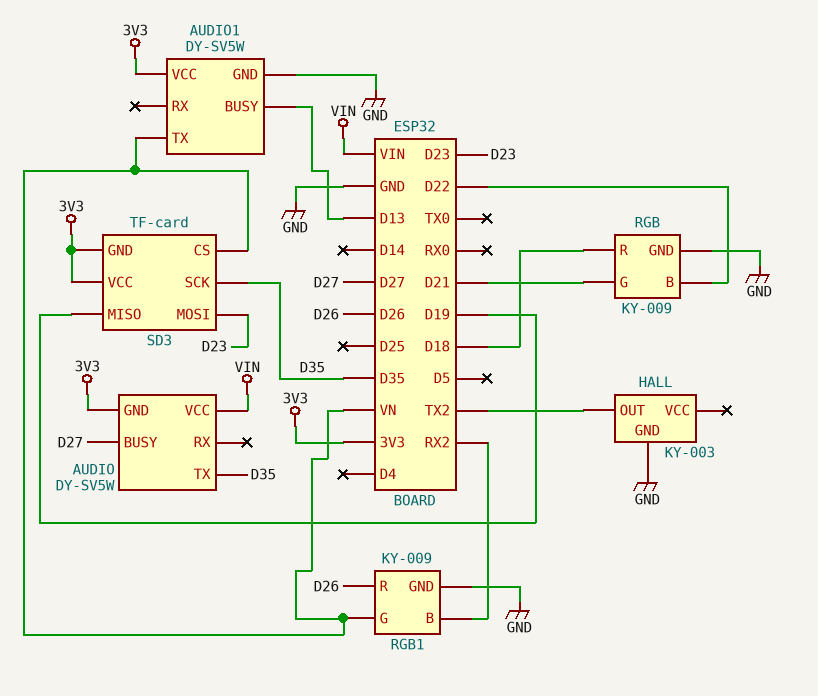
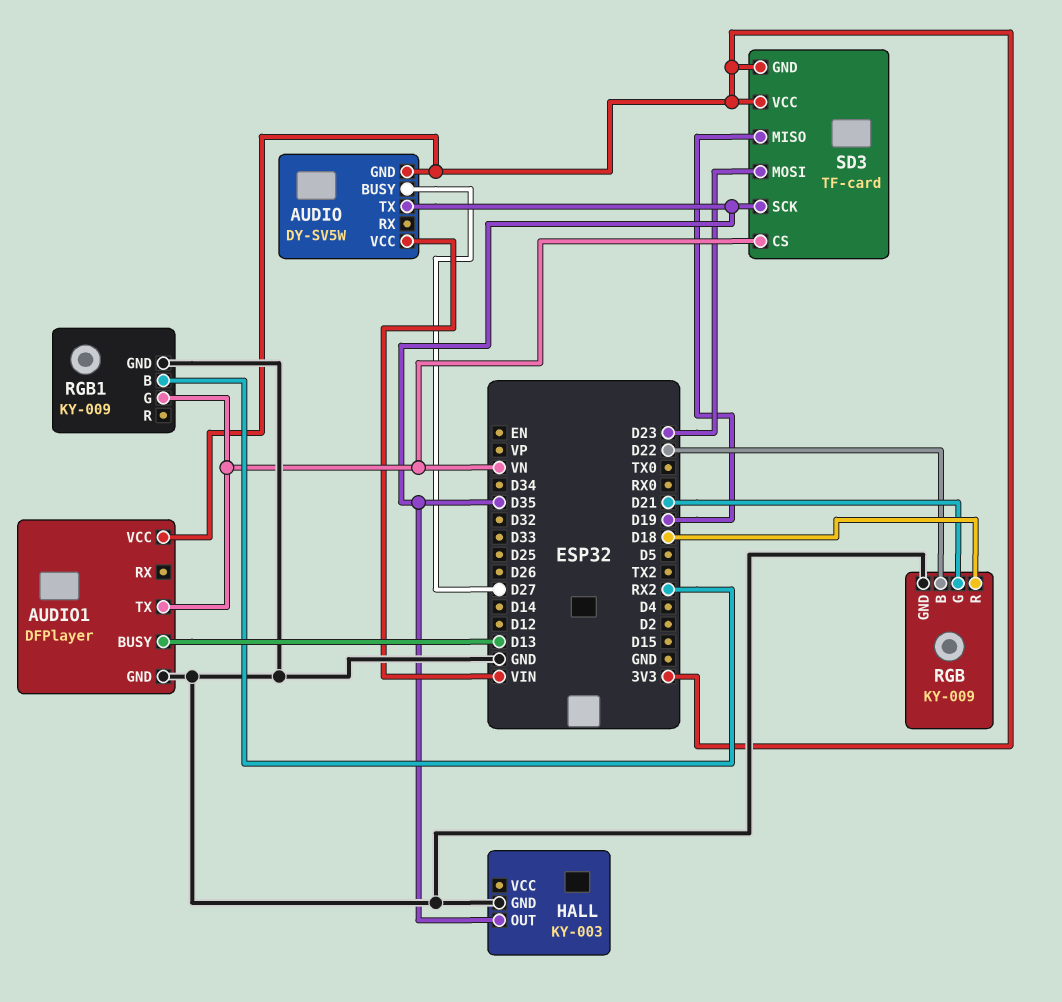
AUDIO1: DY-SV5W -> DFPlayer
HALL pin OUT: TX2 -> D35
RGB1 pin R: D26 -> none

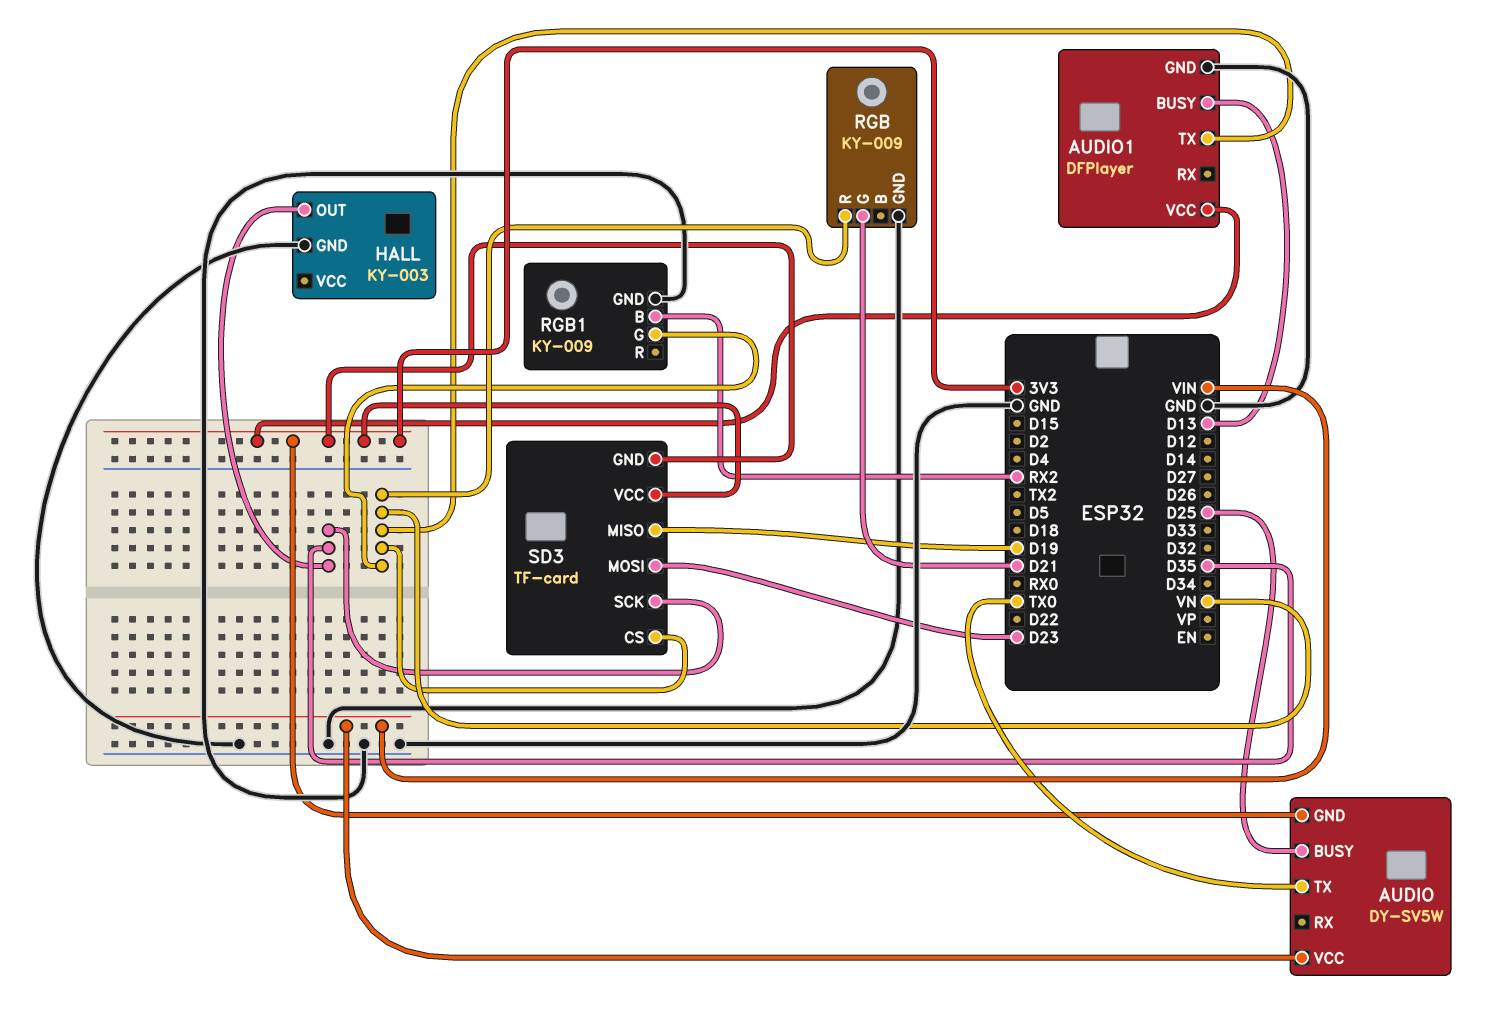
AUDIO pin BUSY: D27 -> D25
AUDIO pin TX: D35 -> TX0
RGB pin B: D22 -> none
RGB pin R: D18 -> VN

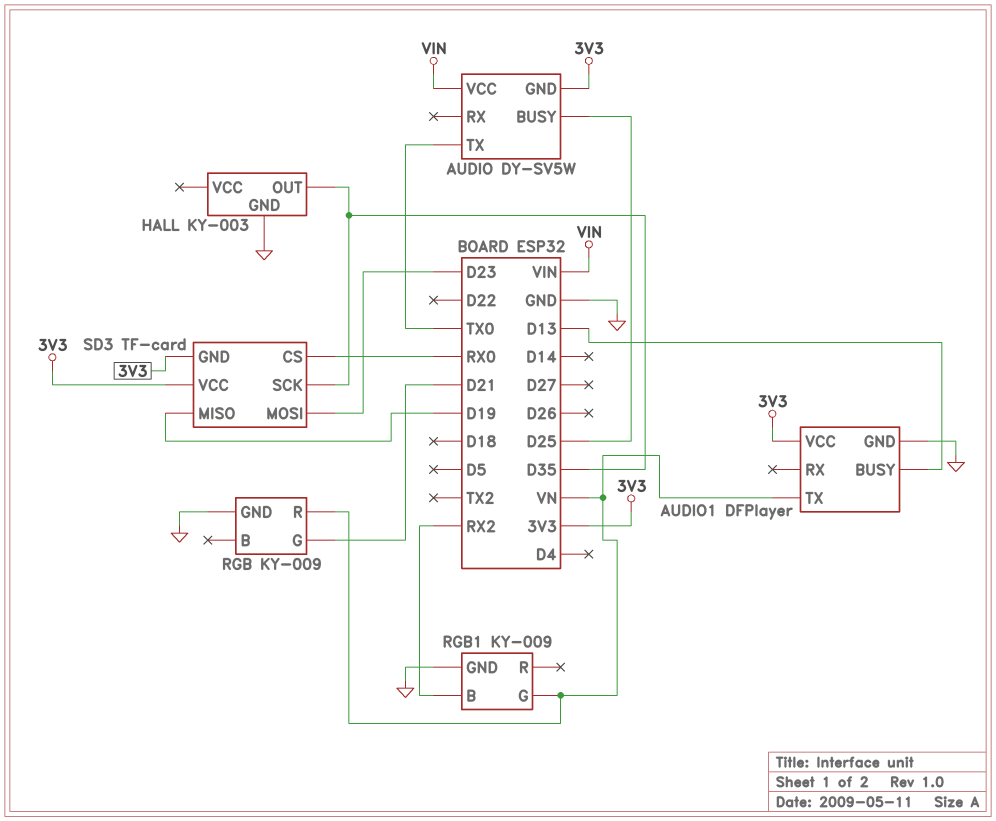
SD3 pin CS: VN -> RX0

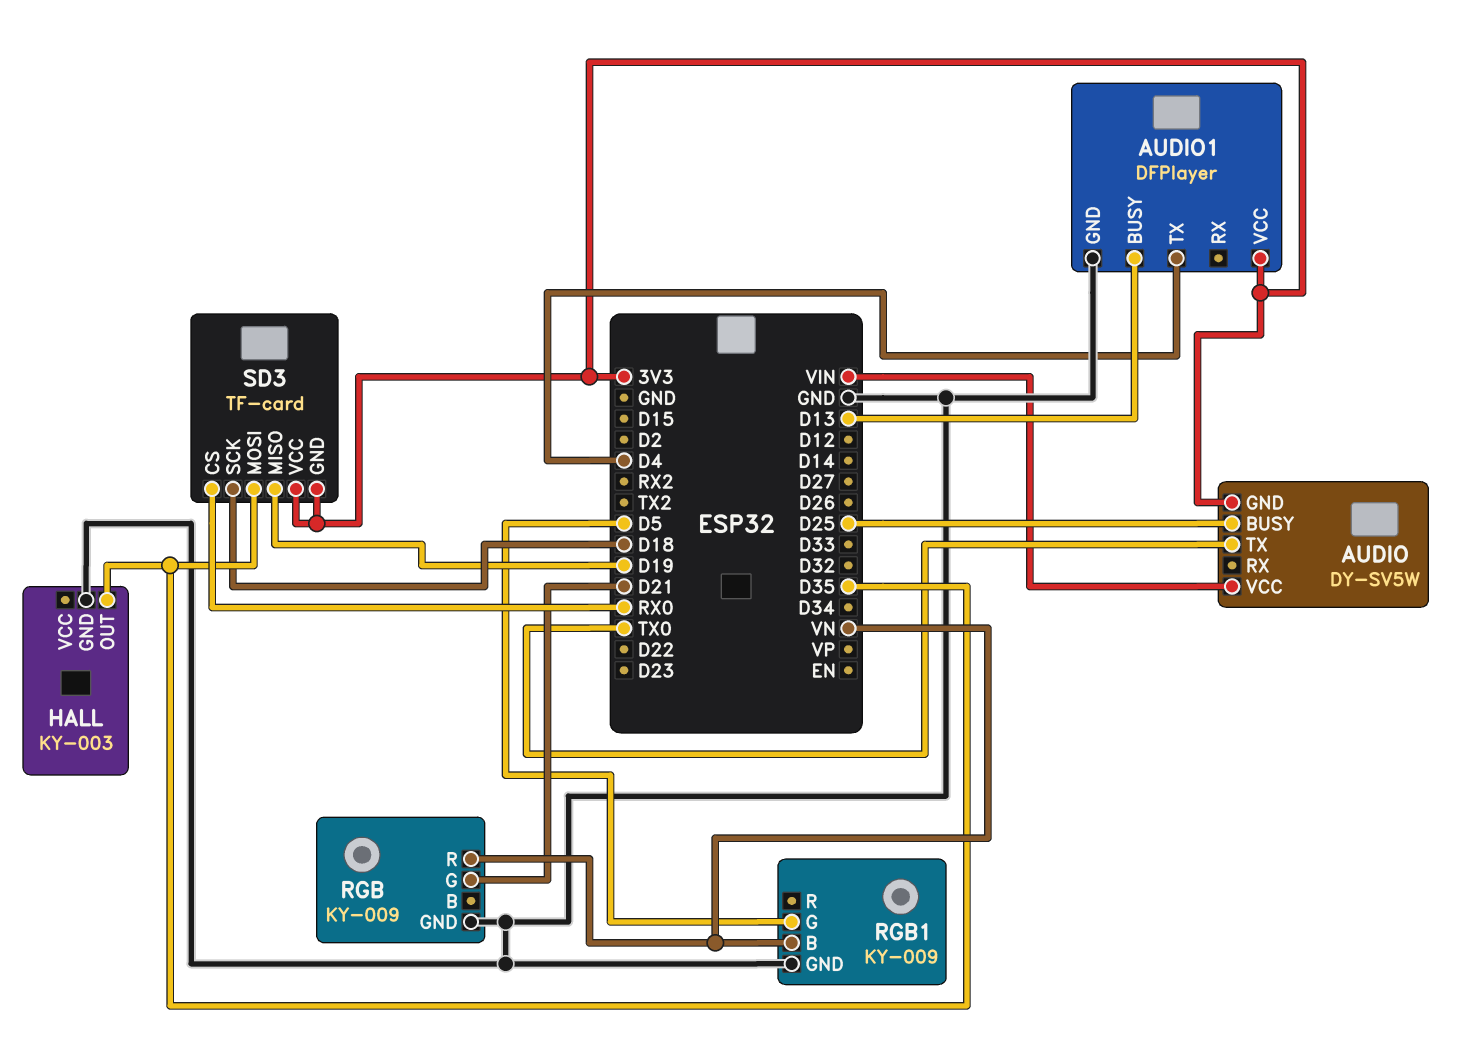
AUDIO1 pin TX: VN -> D4
RGB1 pin B: RX2 -> VN
RGB1 pin G: VN -> D5
SD3 pin MOSI: D23 -> D35
SD3 pin SCK: D35 -> D18

